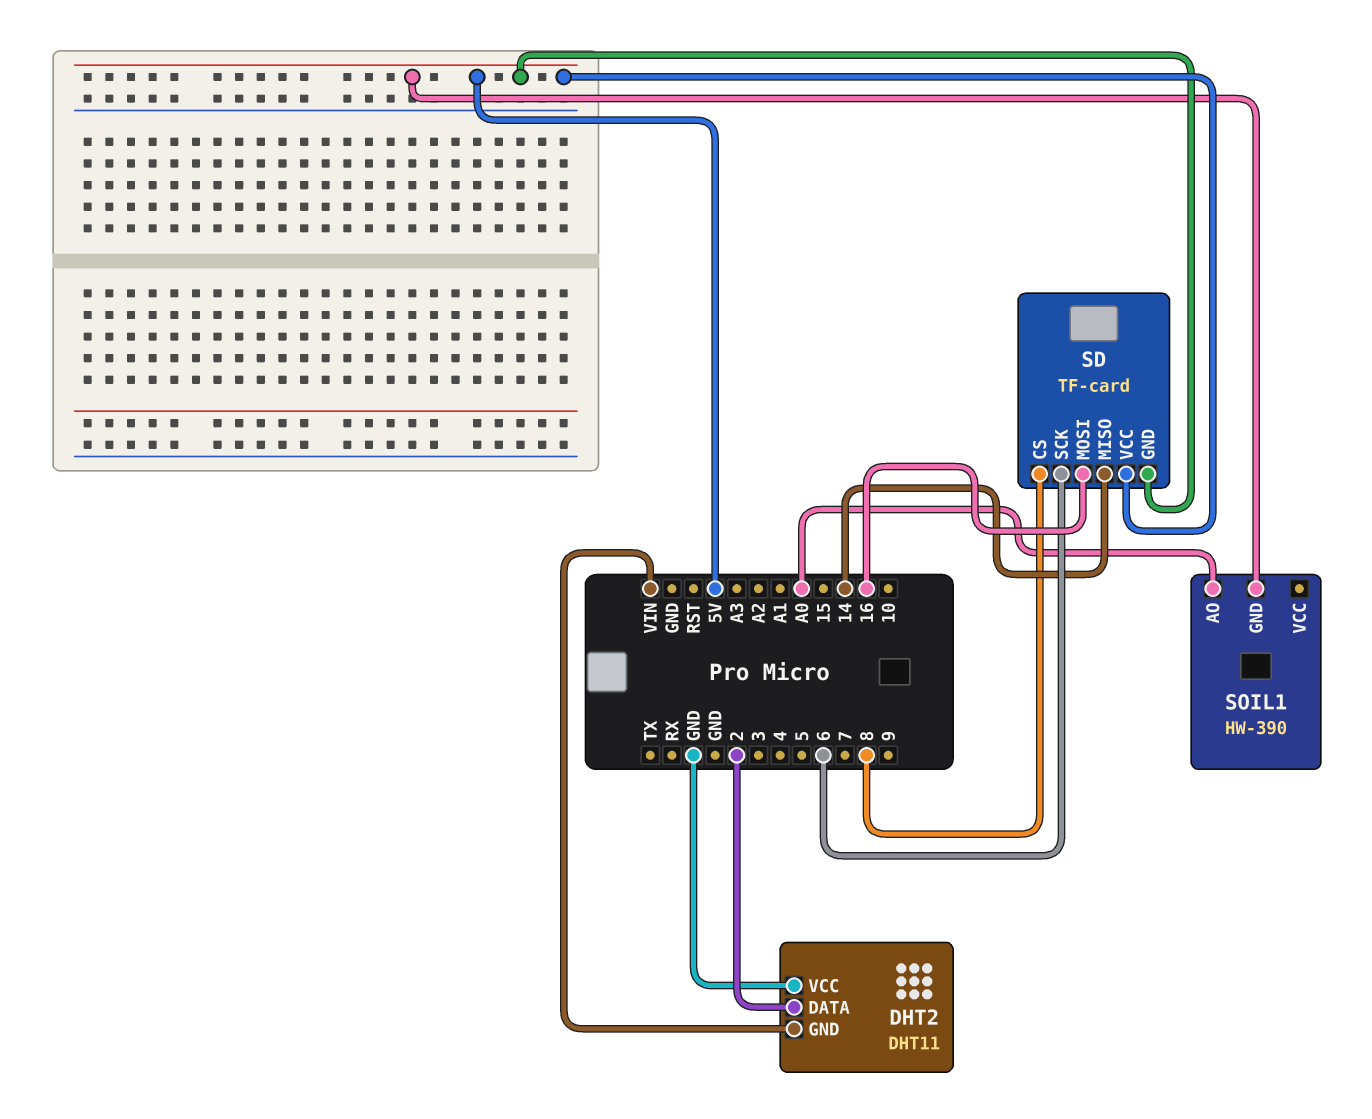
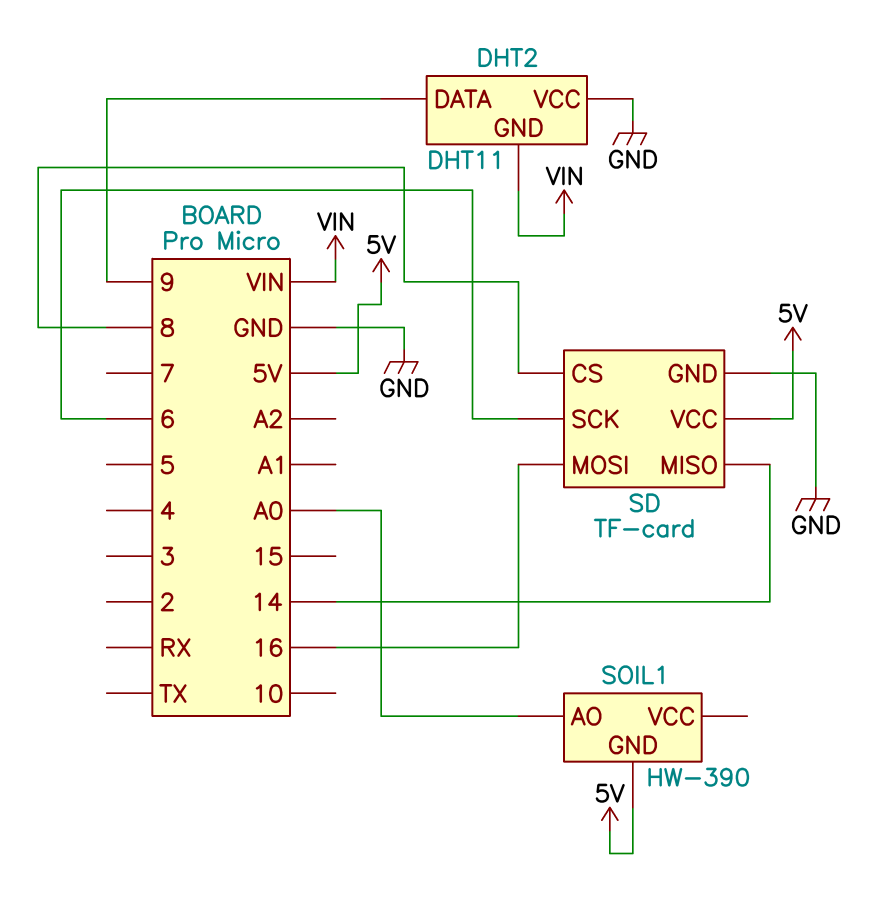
DHT2 pin DATA: 2 -> 9
SD pin GND: 5V -> GND

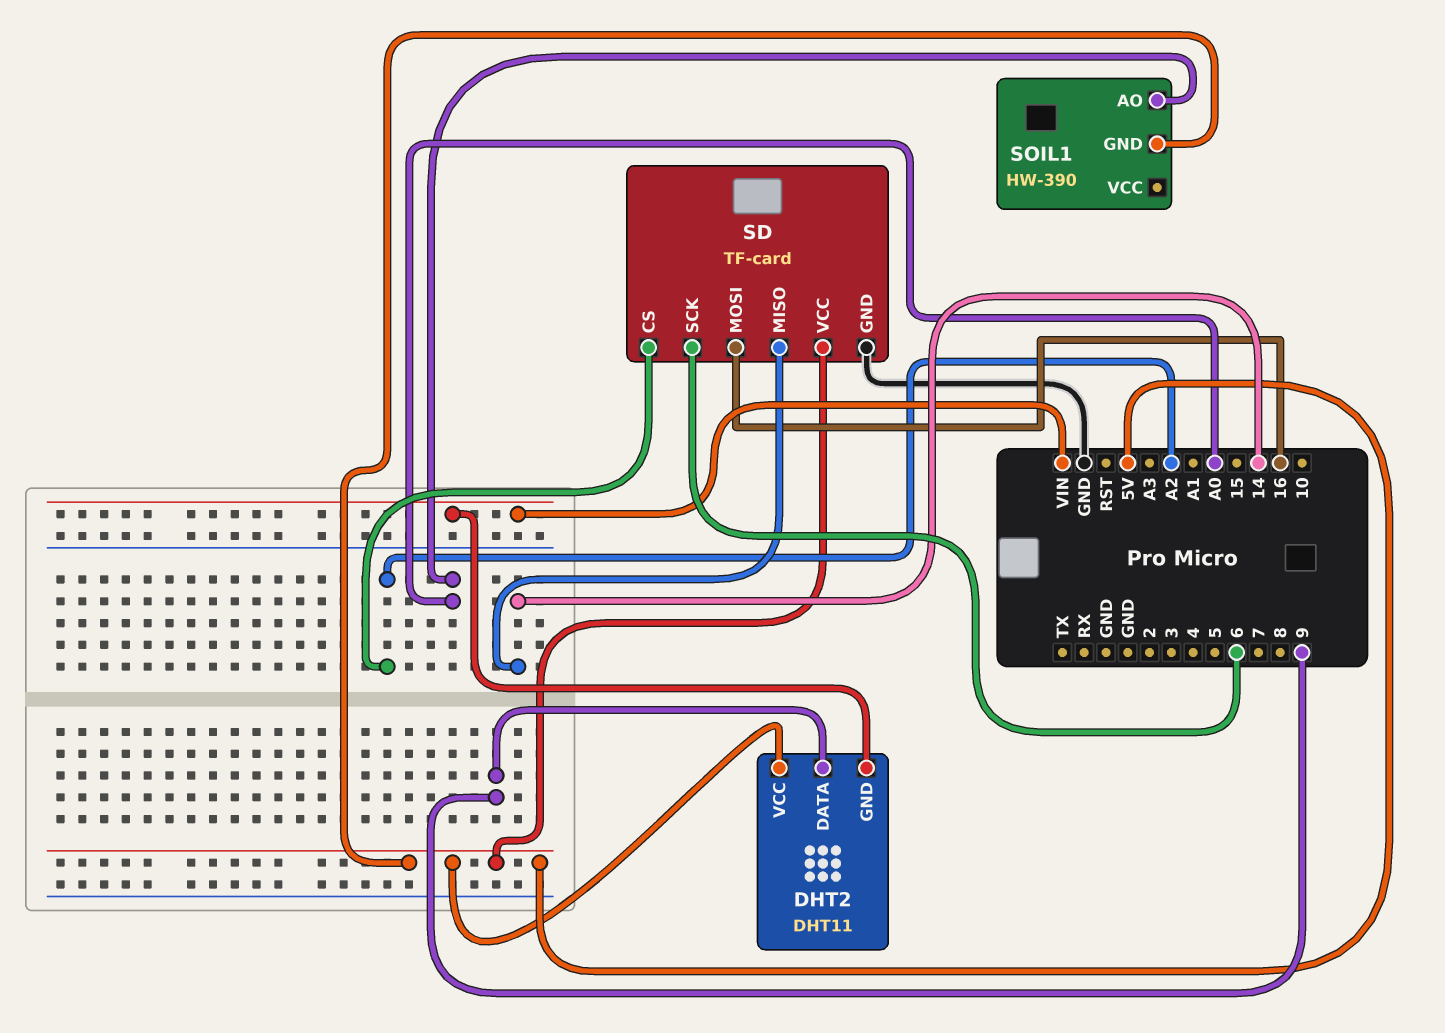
DHT2 pin VCC: GND -> 5V
SD pin CS: 8 -> A2

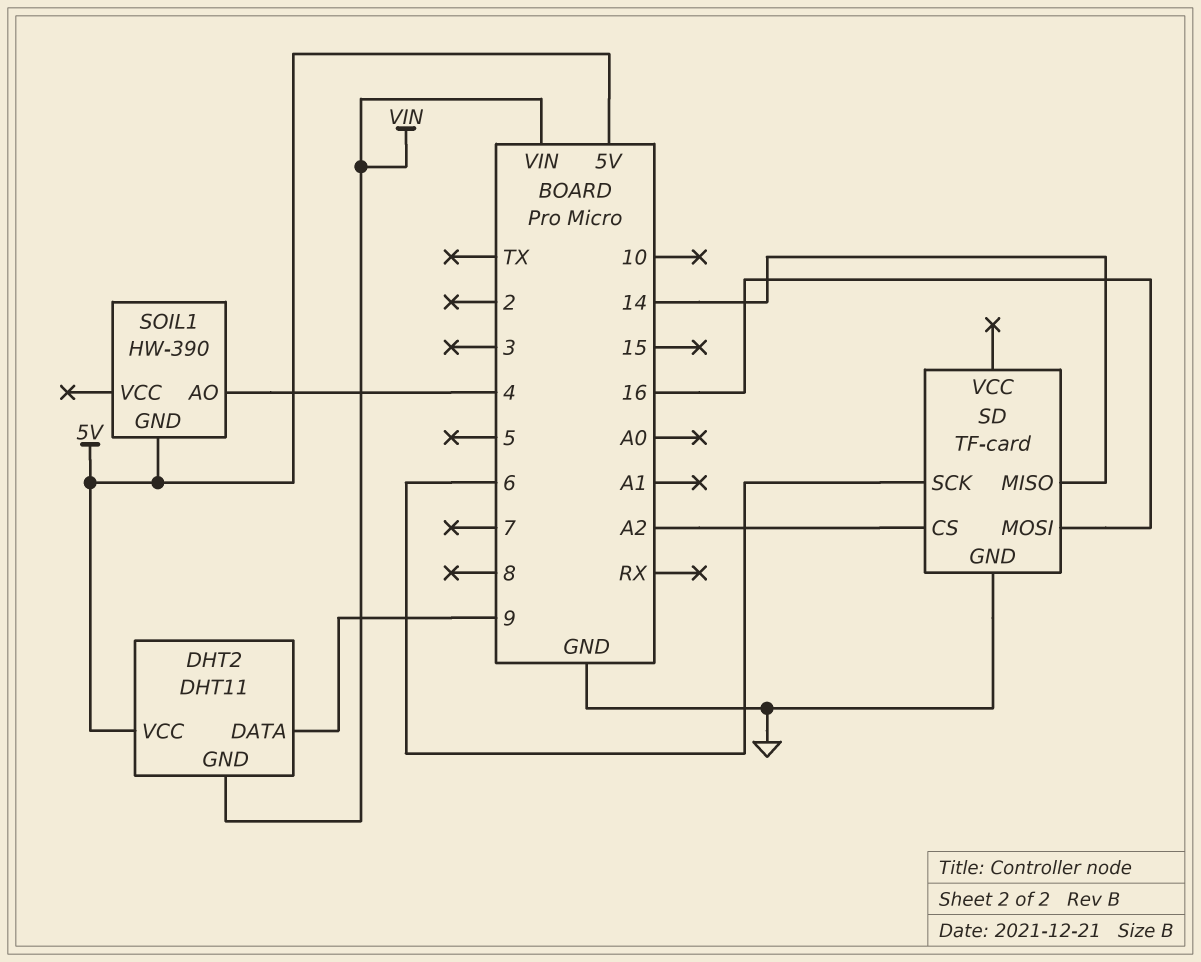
SD pin VCC: 5V -> none
SOIL1 pin AO: A0 -> 4

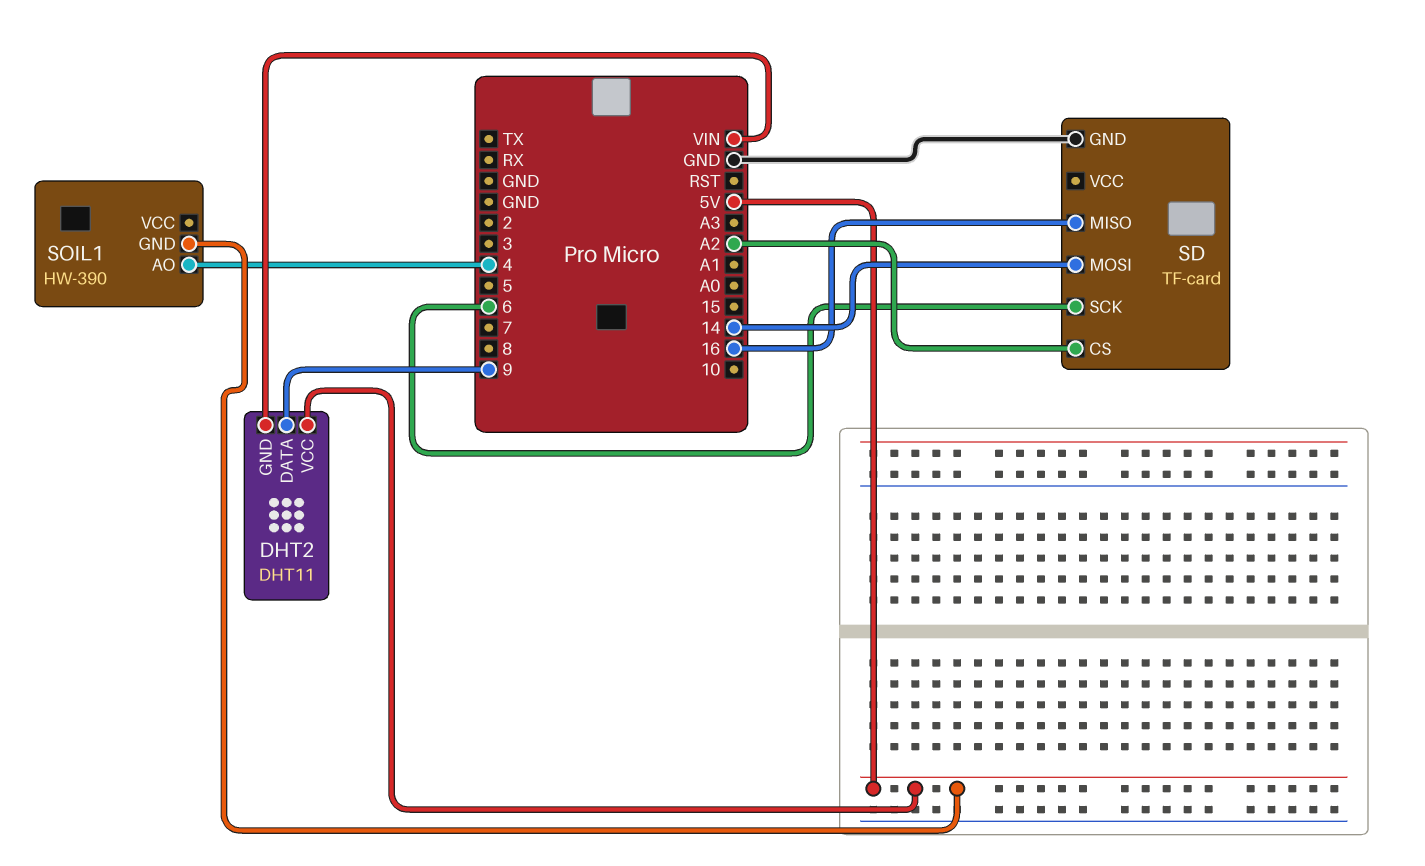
SD pin MISO: 14 -> 16
SD pin MOSI: 16 -> 14

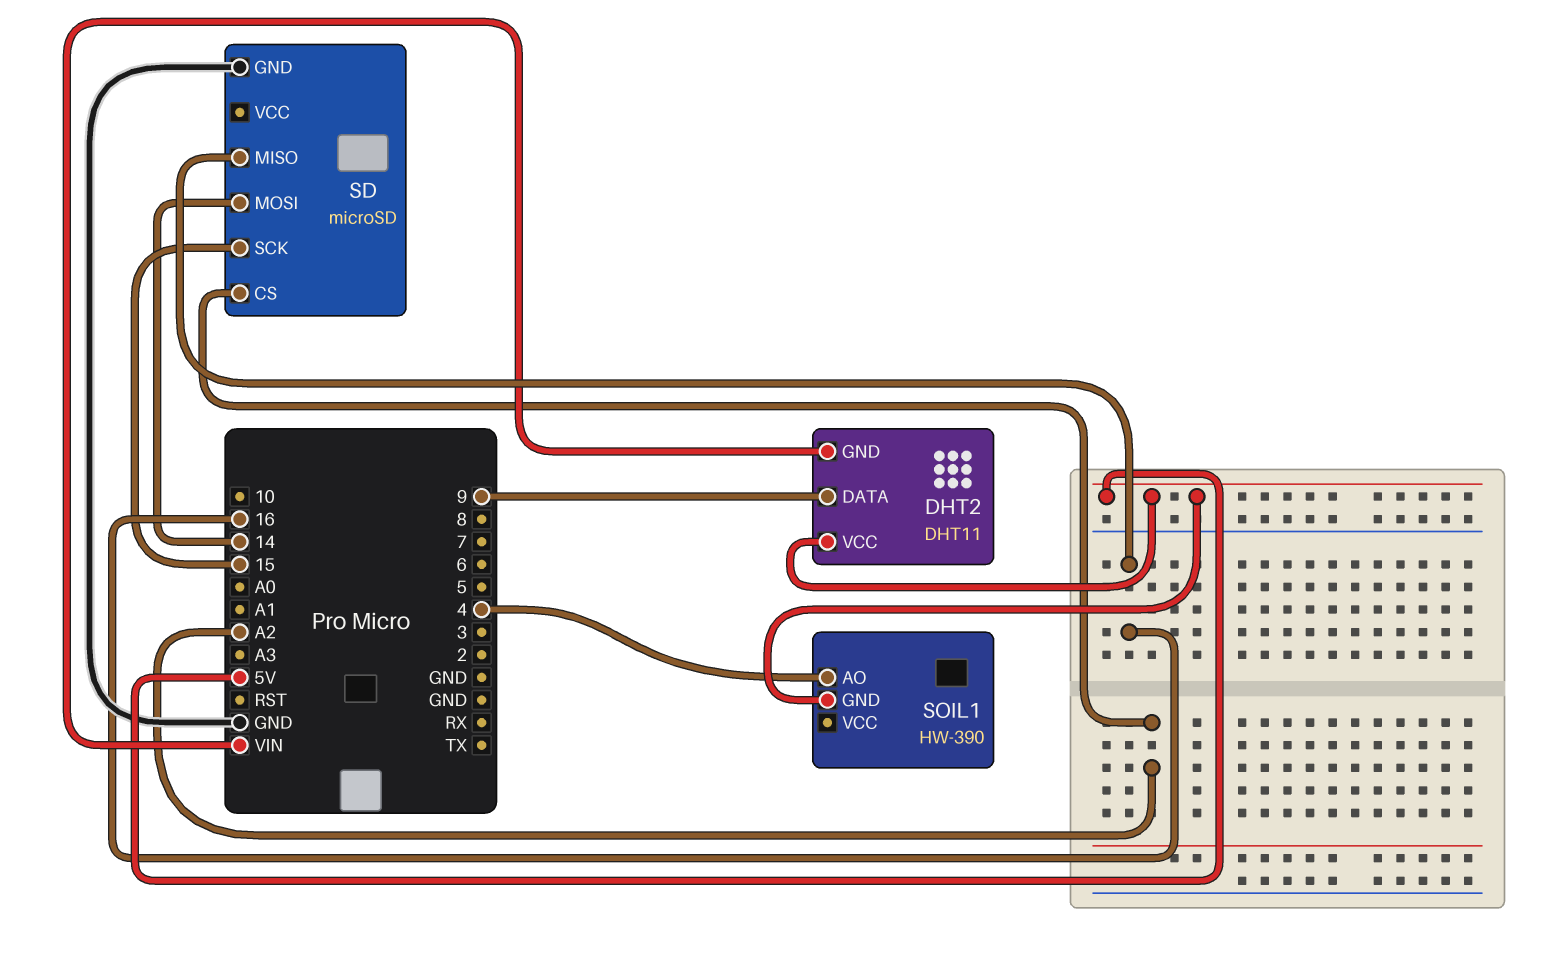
SD: TF-card -> microSD
SD pin SCK: 6 -> 15

